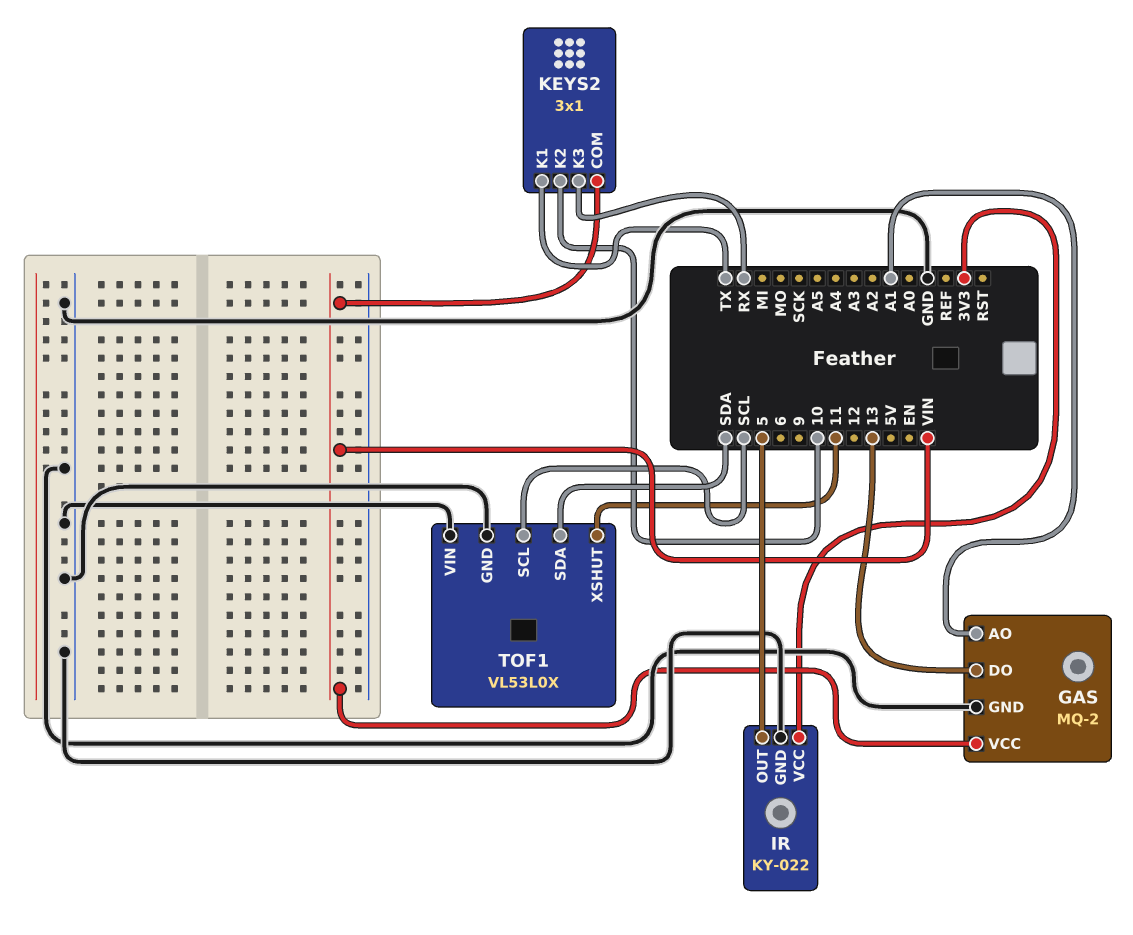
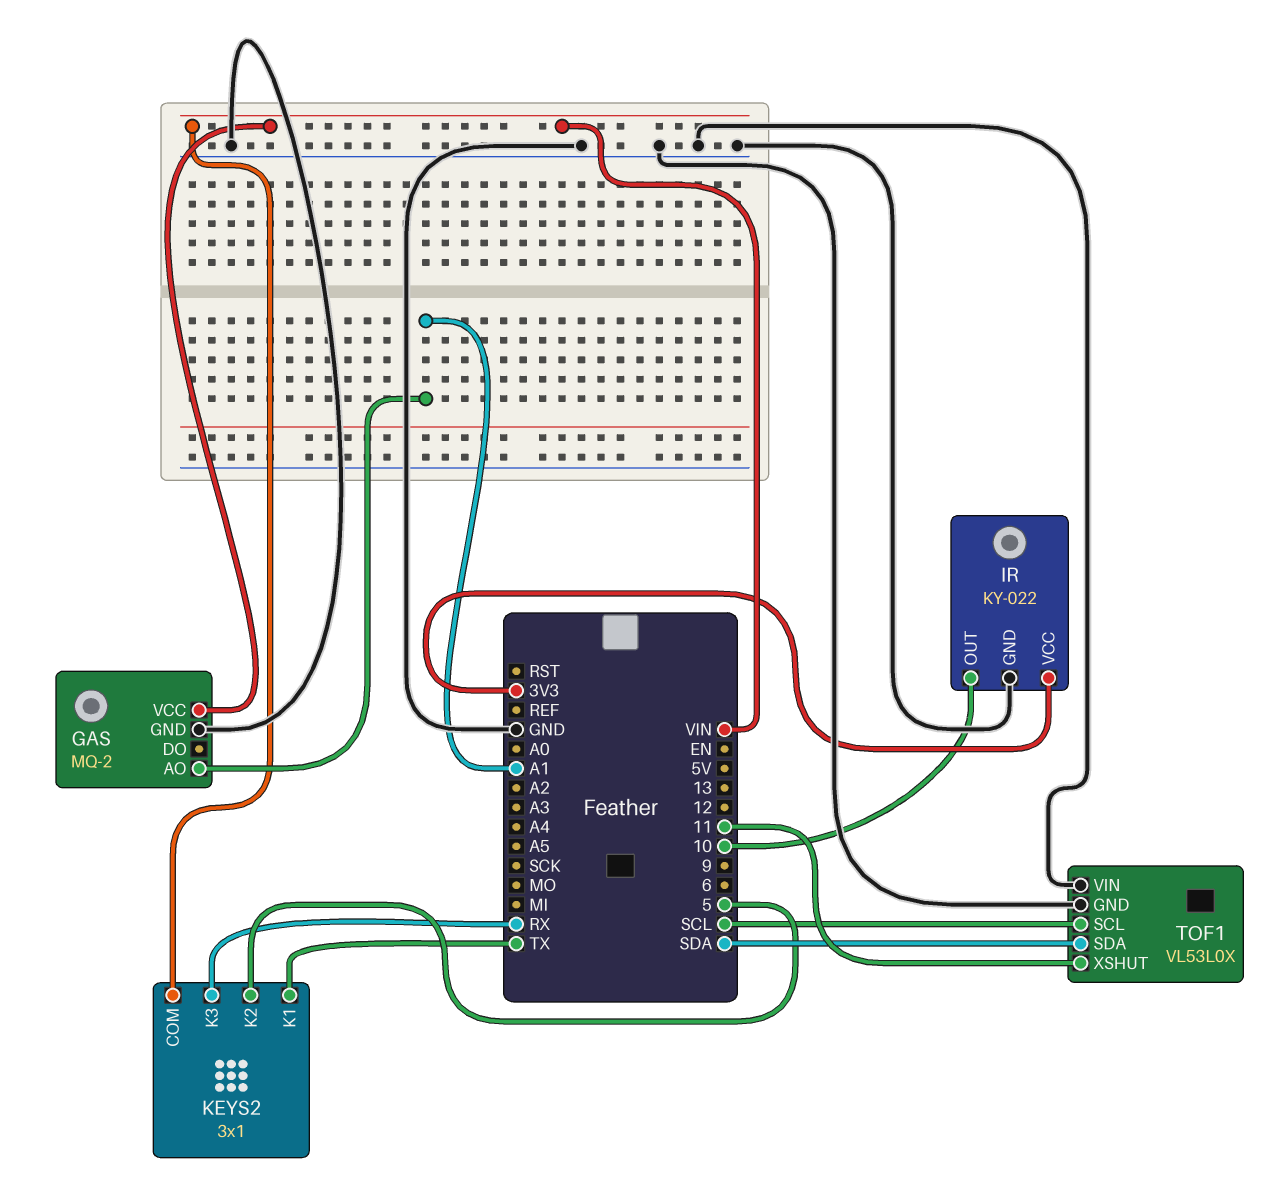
GAS pin DO: 13 -> none
IR pin OUT: 5 -> 10
KEYS2 pin K2: 10 -> 5

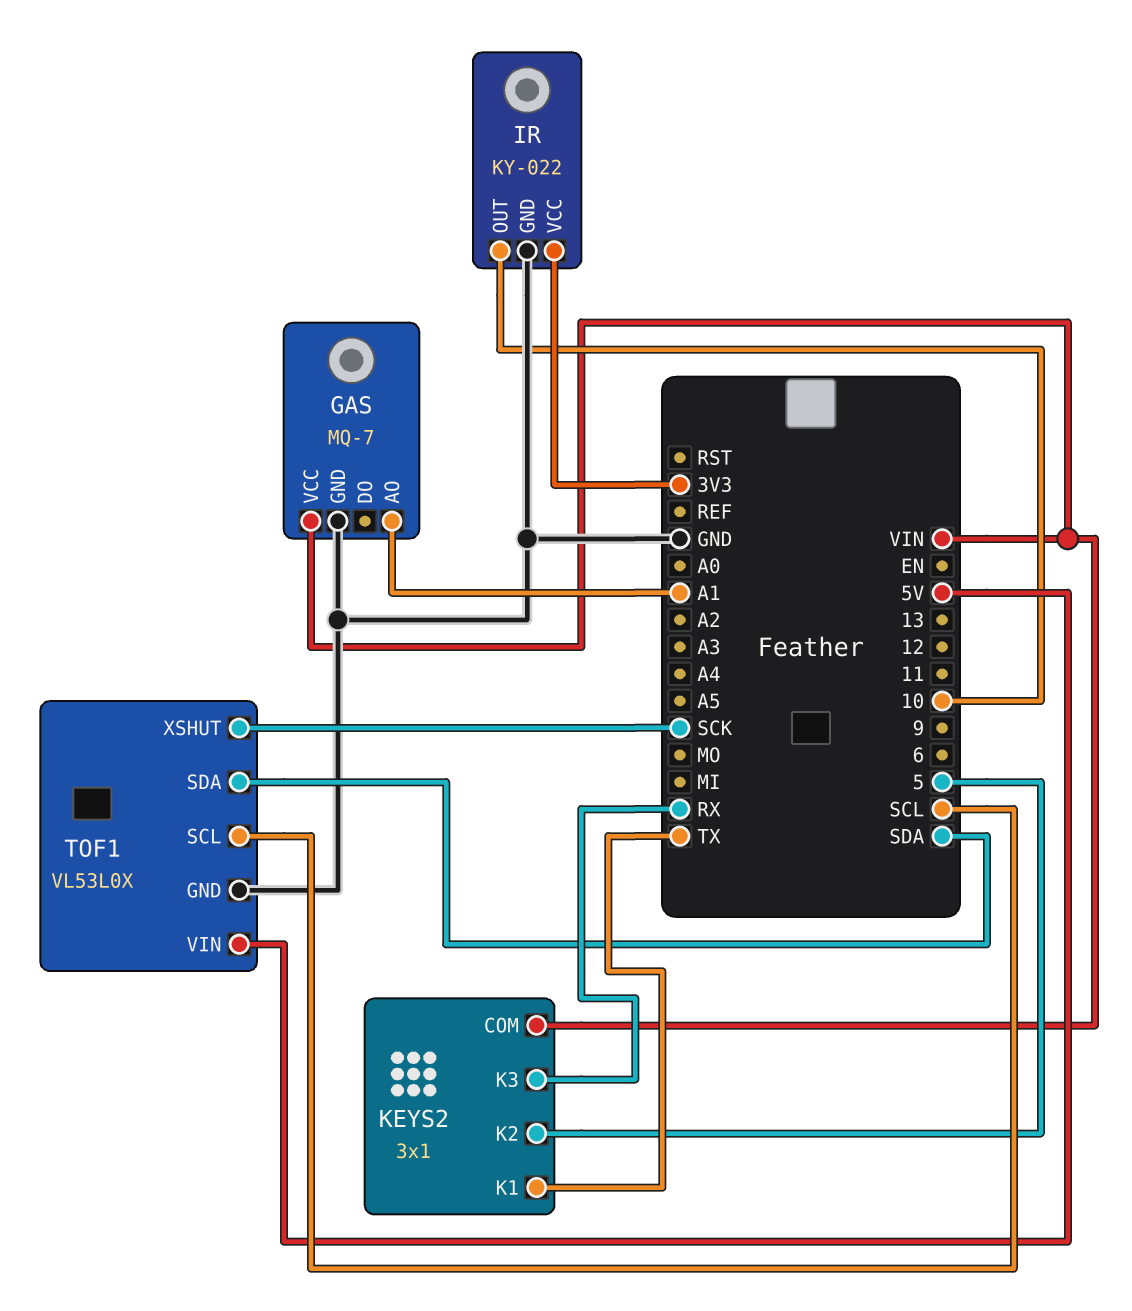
GAS: MQ-2 -> MQ-7
TOF1 pin VIN: GND -> 5V
TOF1 pin XSHUT: 11 -> SCK

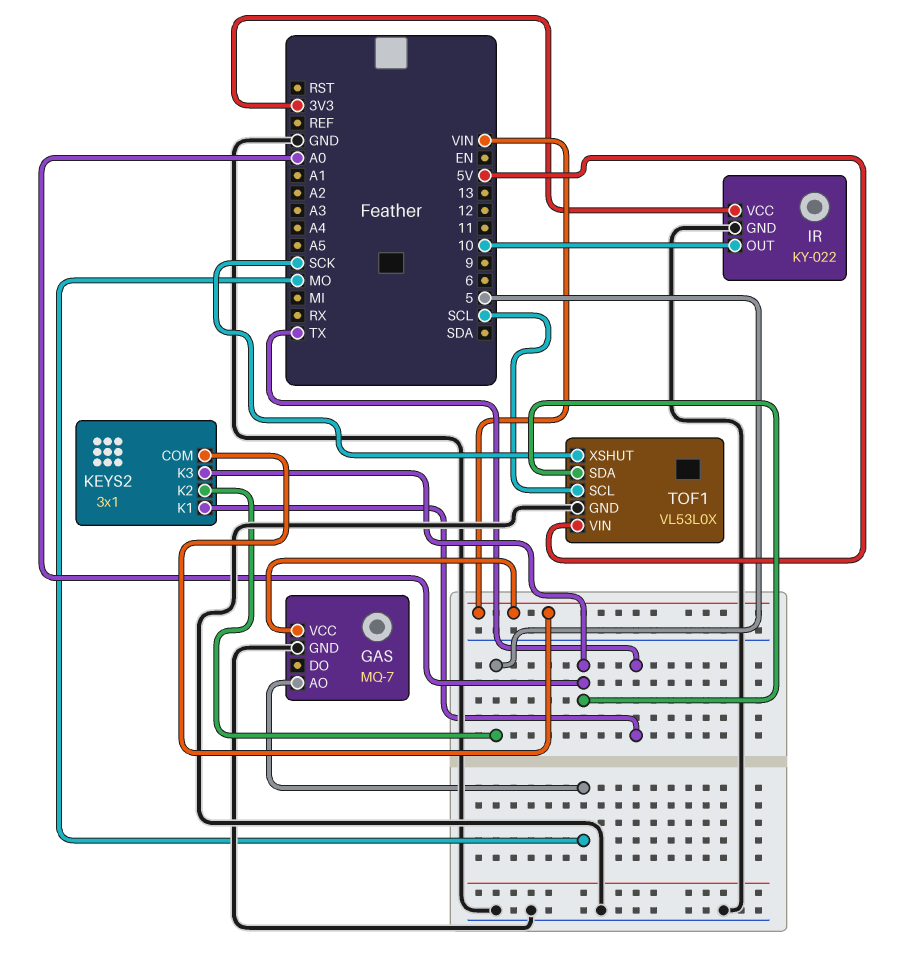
GAS pin AO: A1 -> MO
KEYS2 pin K3: RX -> A0
TOF1 pin SDA: SDA -> A0

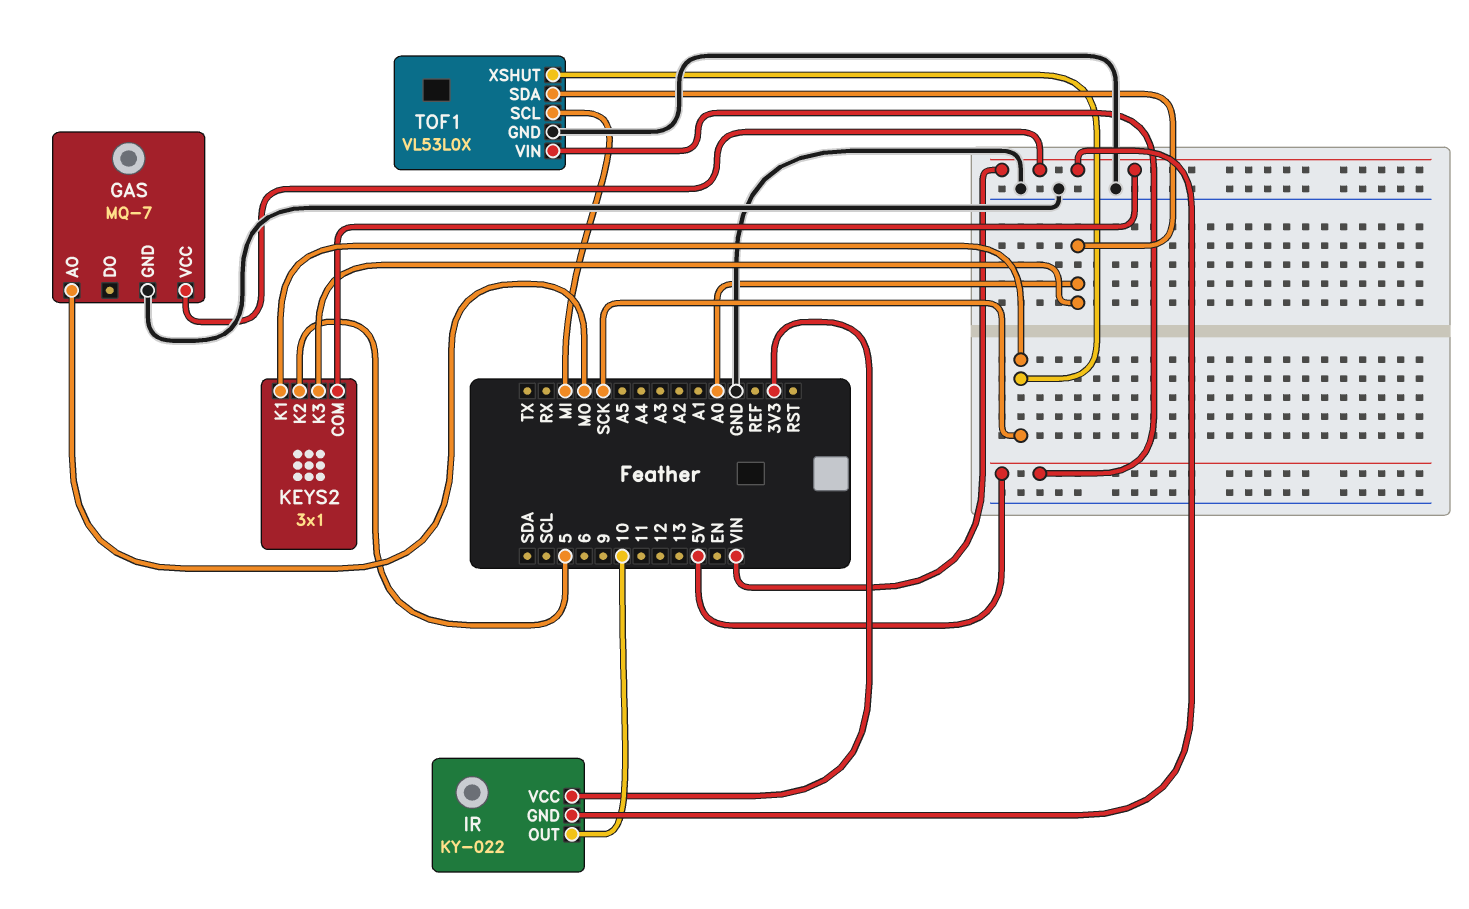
IR pin GND: GND -> VIN
KEYS2 pin K1: TX -> SCK
TOF1 pin SCL: SCL -> MI

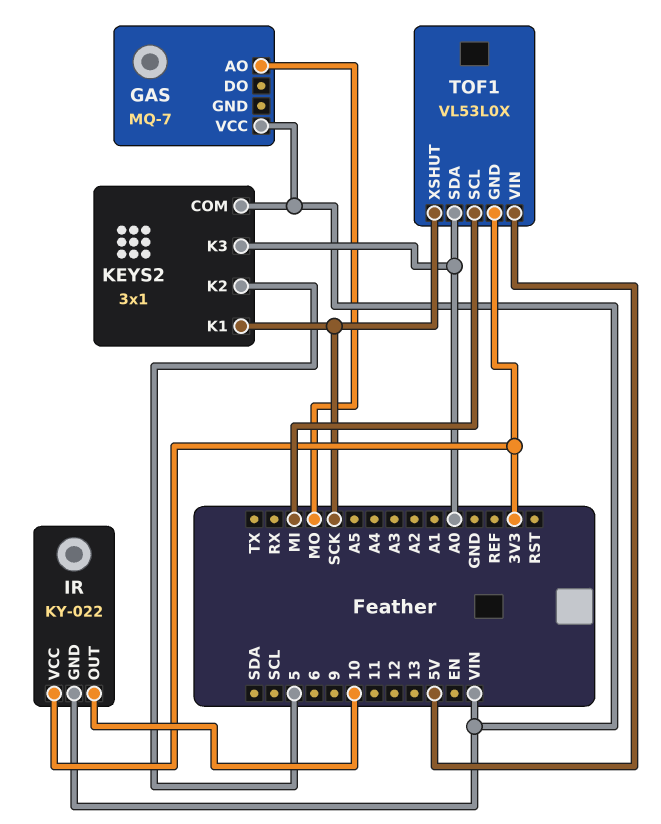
GAS pin GND: GND -> none
TOF1 pin GND: GND -> 3V3

